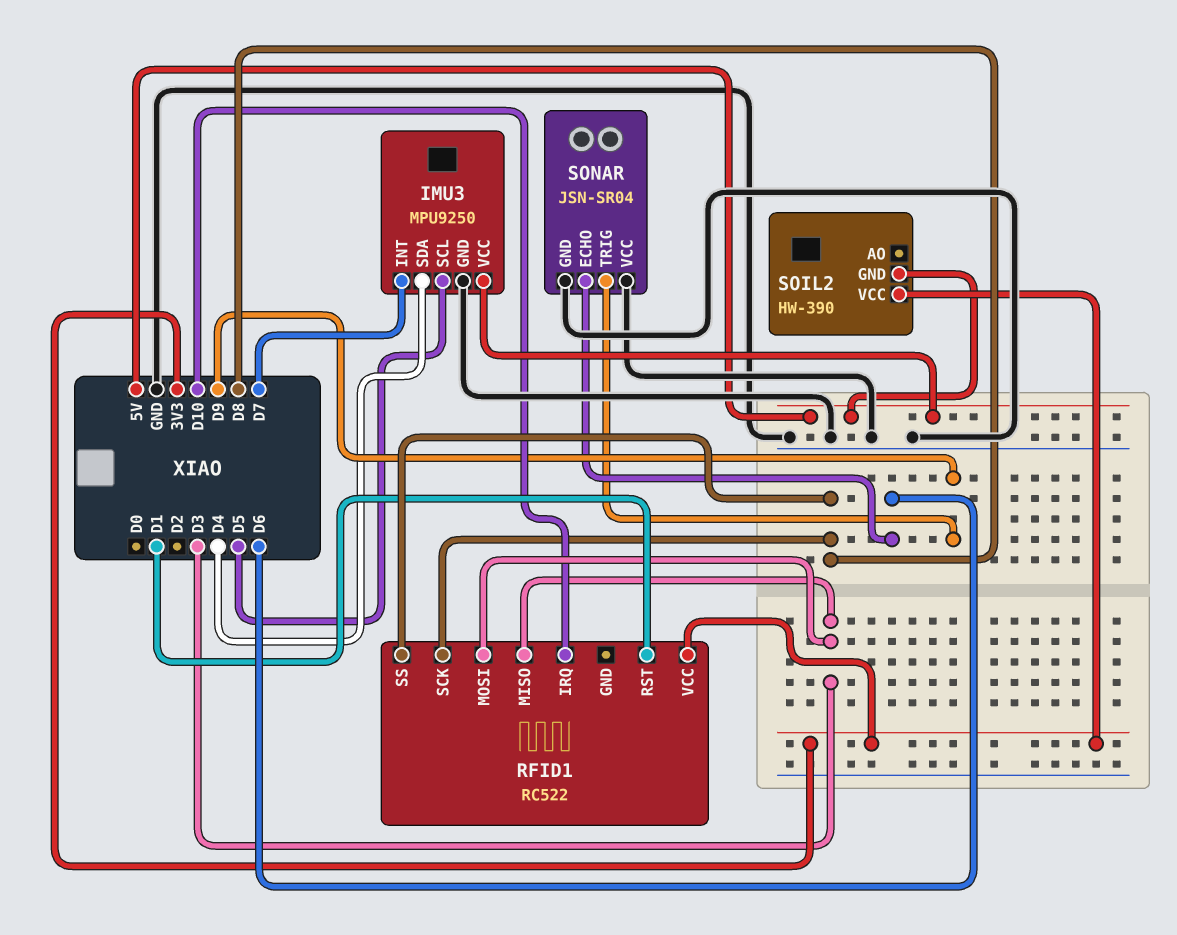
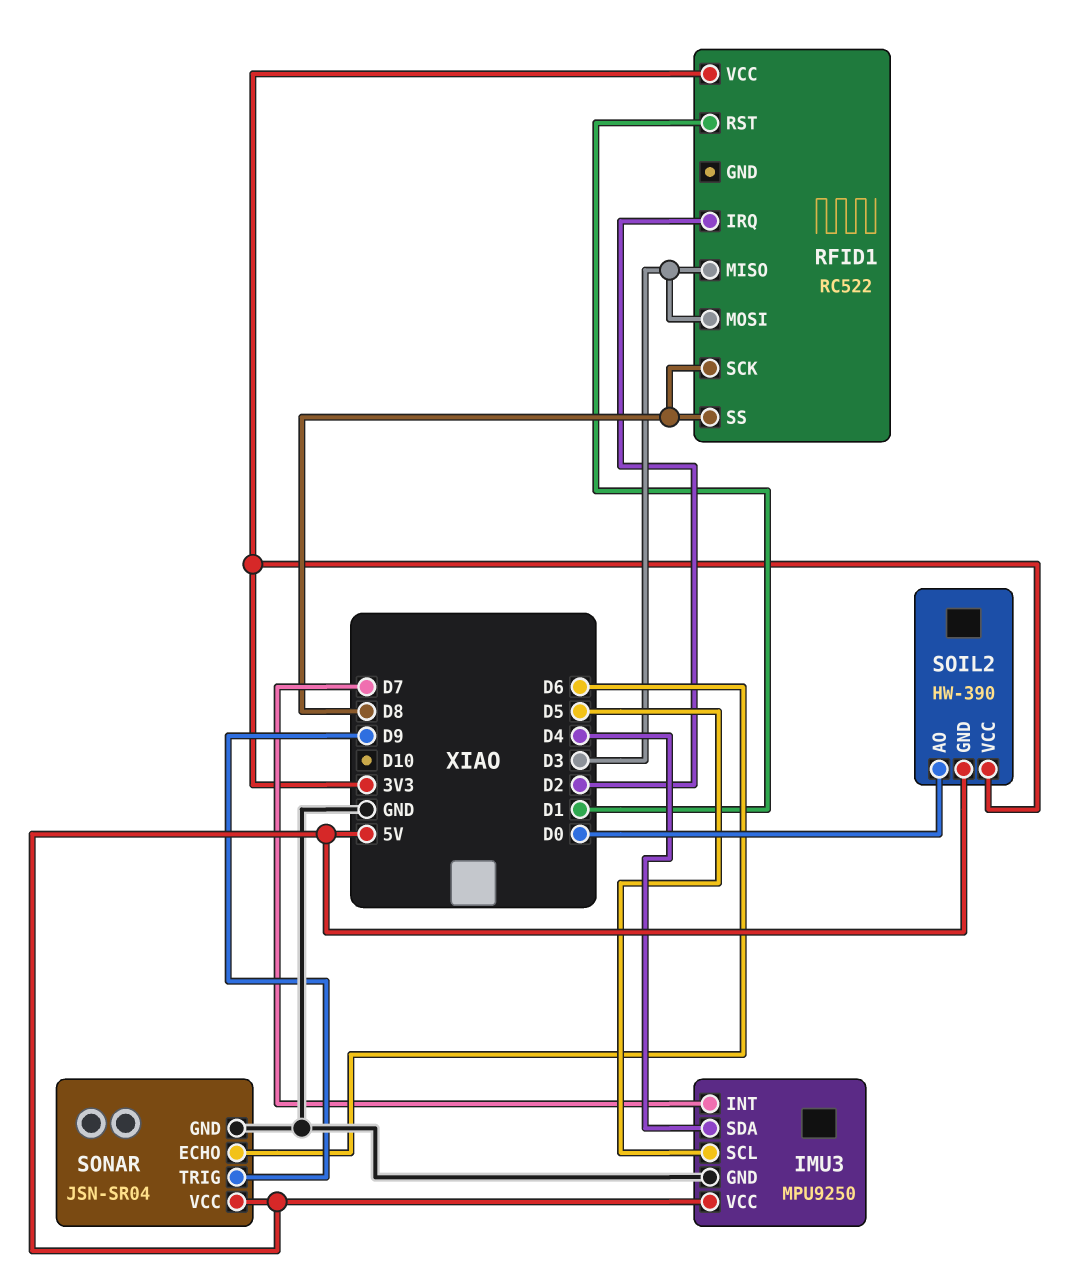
RFID1 pin IRQ: D10 -> D2
SOIL2 pin AO: none -> D0
SONAR pin VCC: GND -> 5V

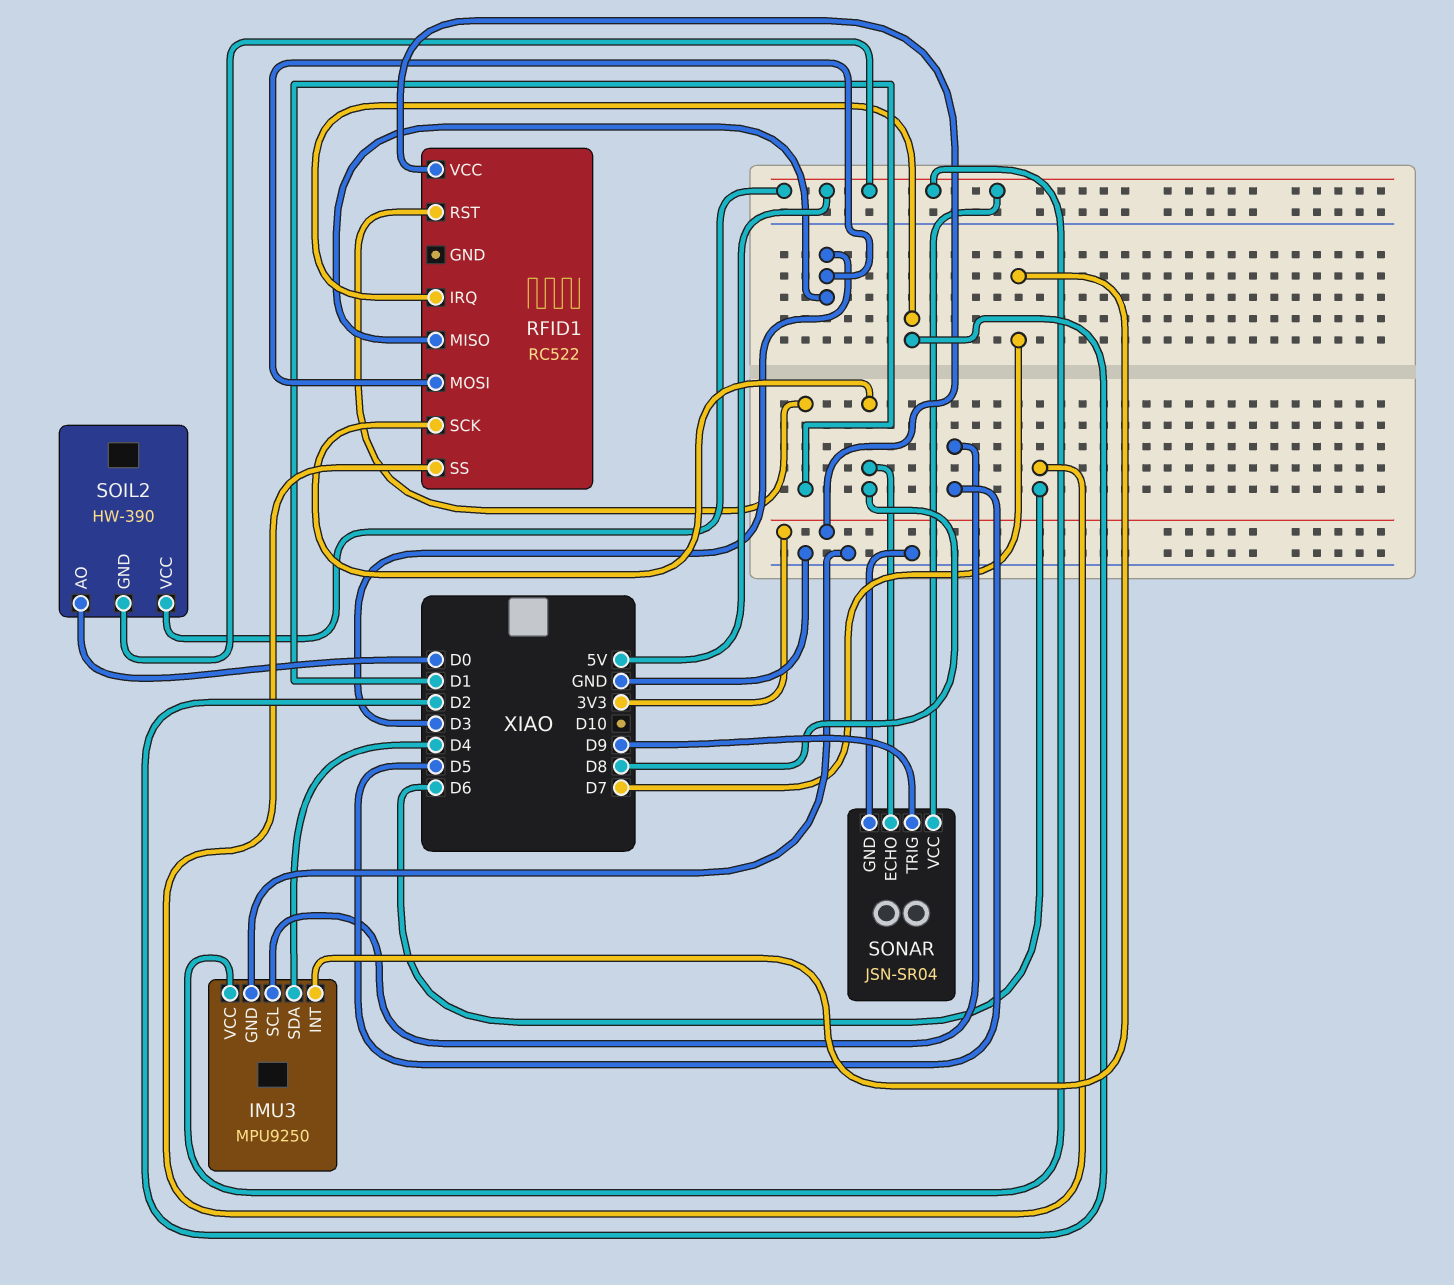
RFID1 pin SS: D8 -> D6
SOIL2 pin VCC: 3V3 -> 5V
SONAR pin ECHO: D6 -> D8

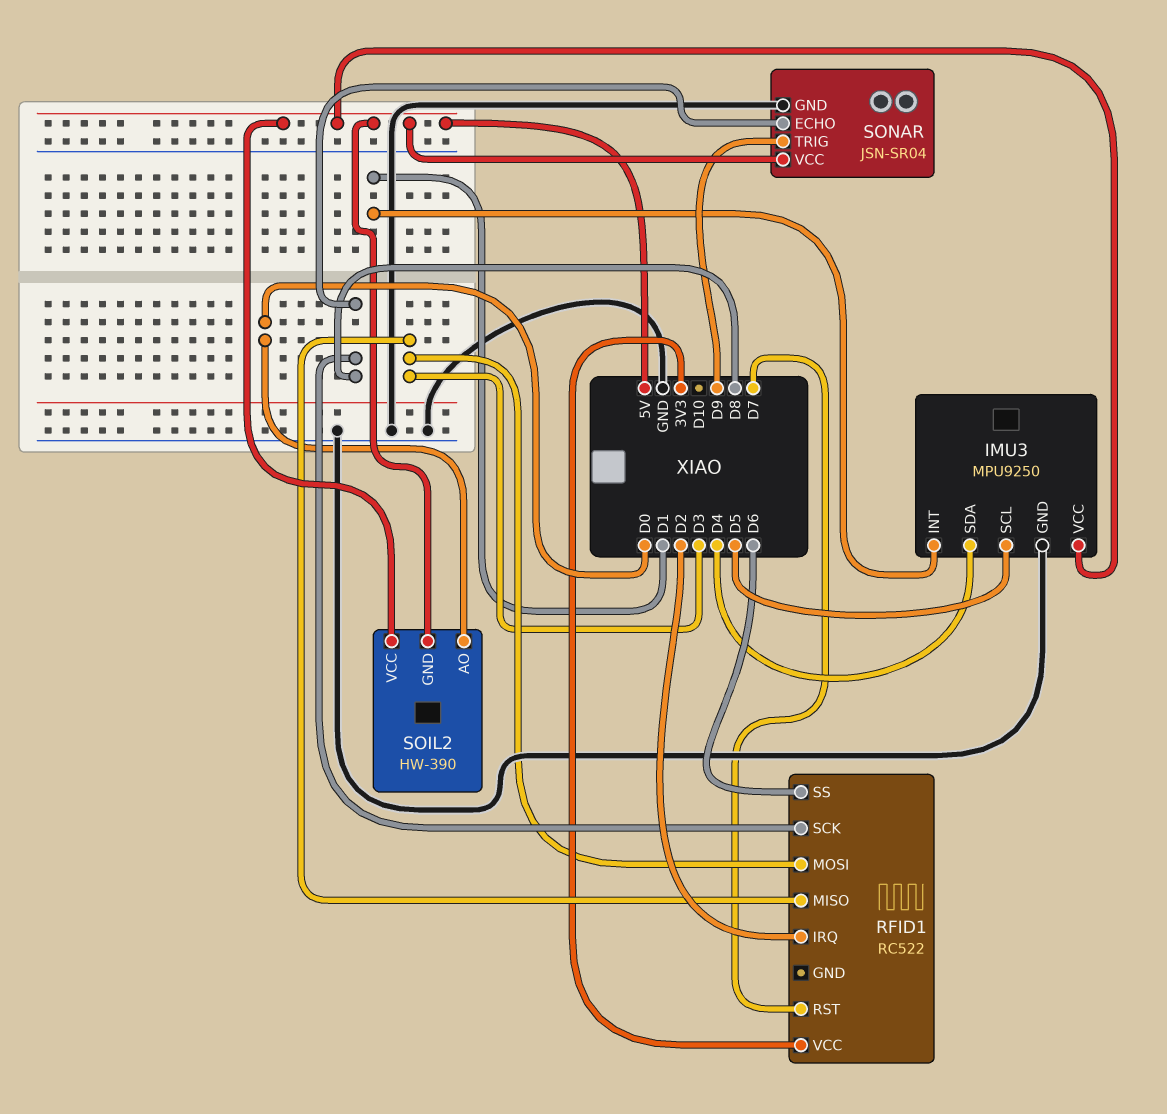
IMU3 pin INT: D7 -> D1
RFID1 pin RST: D1 -> D7

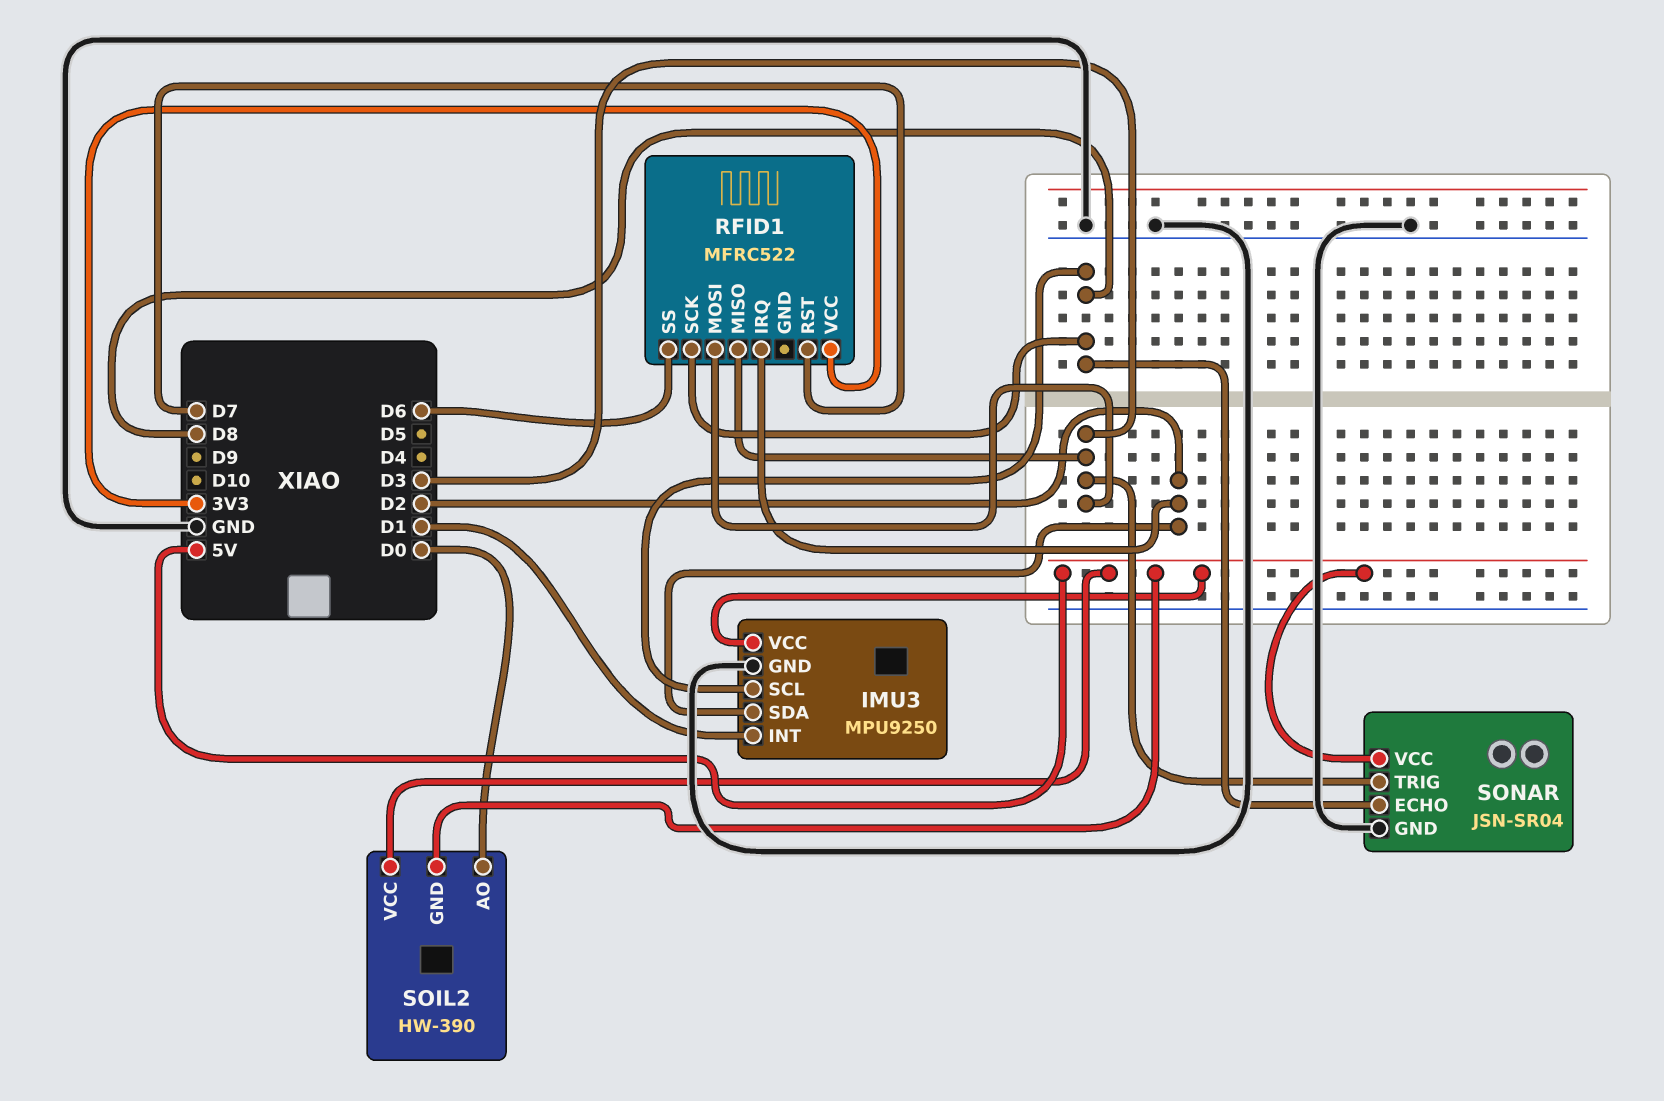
IMU3 pin SCL: D5 -> D8
IMU3 pin SDA: D4 -> D2
RFID1: RC522 -> MFRC522
SONAR pin TRIG: D9 -> D3

